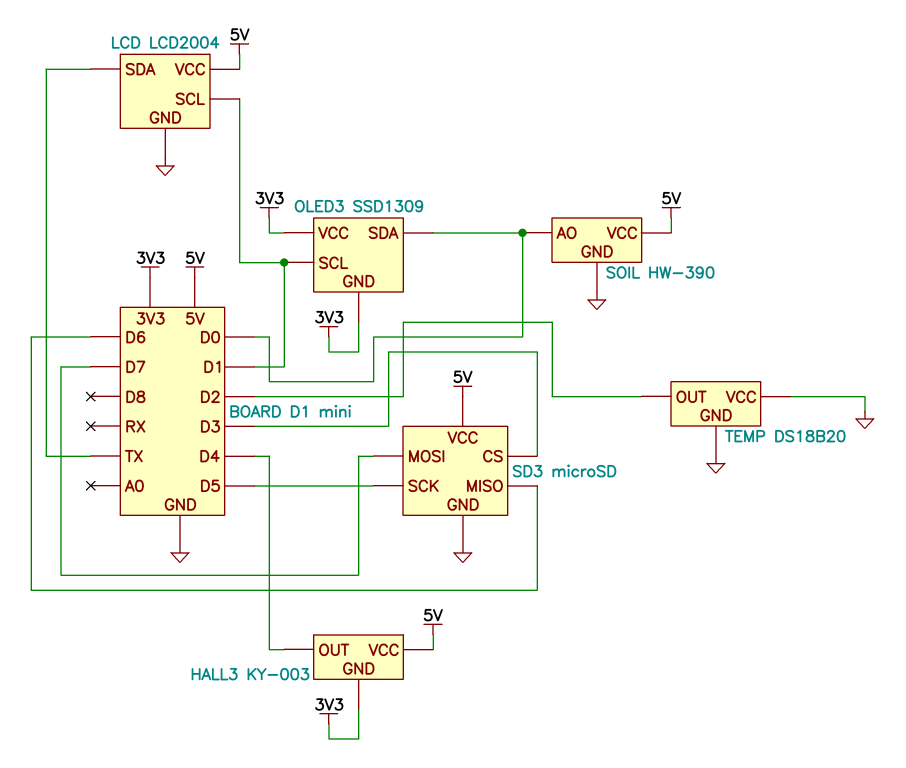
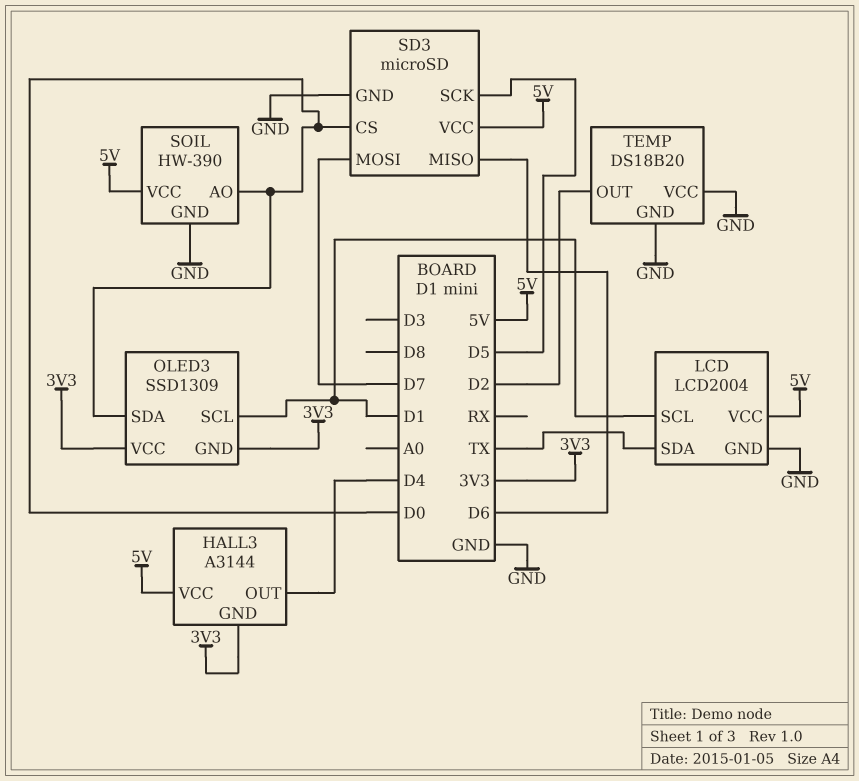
HALL3: KY-003 -> A3144
SD3 pin CS: D3 -> D0

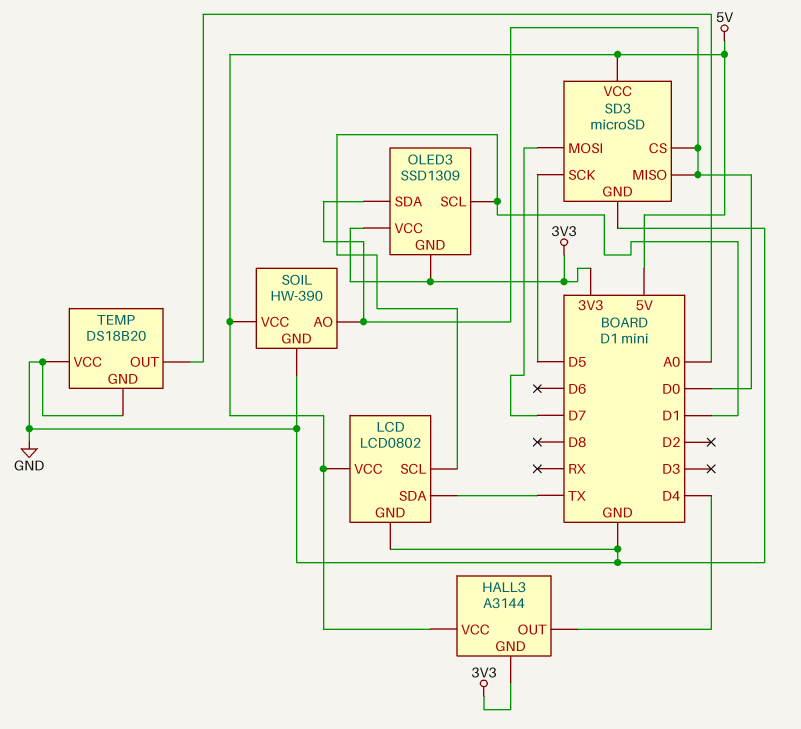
LCD: LCD2004 -> LCD0802
SD3 pin MISO: D6 -> D0
TEMP pin OUT: D2 -> A0

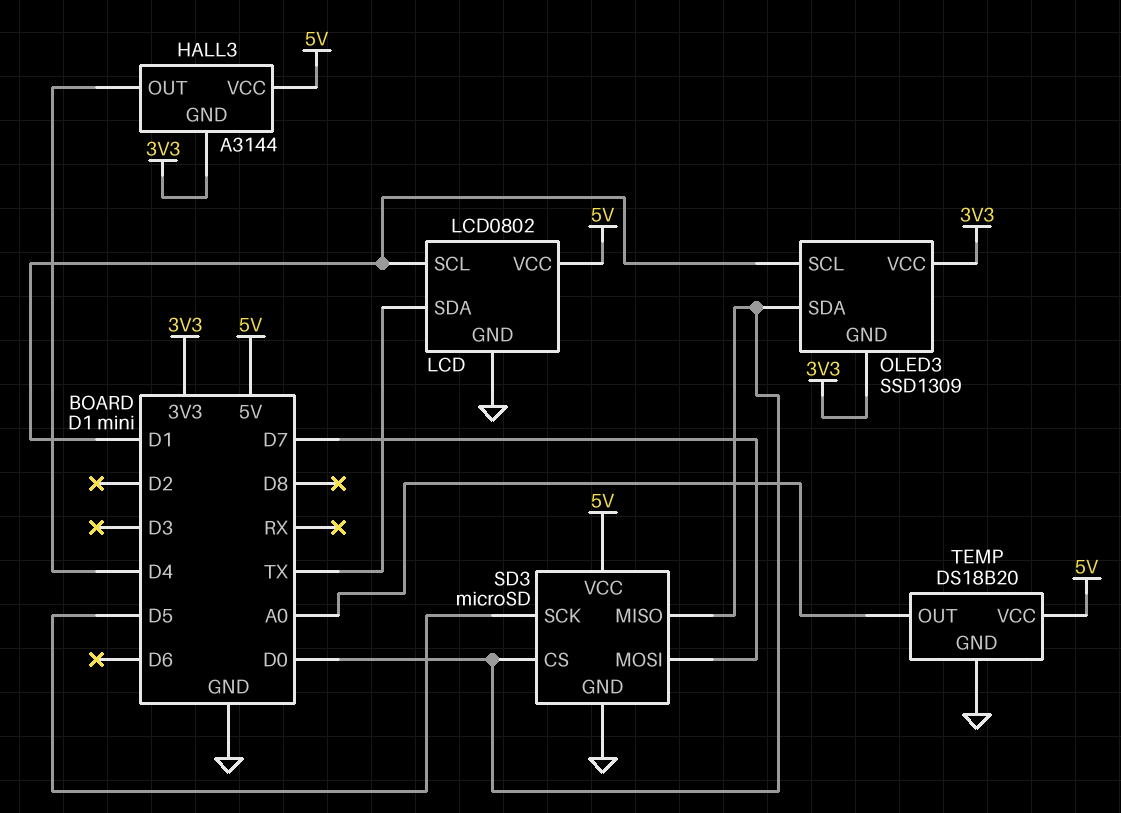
SOIL: HW-390 -> none
SOIL pin AO: D0 -> none
SOIL pin GND: GND -> none
SOIL pin VCC: 5V -> none
TEMP pin VCC: GND -> 5V

